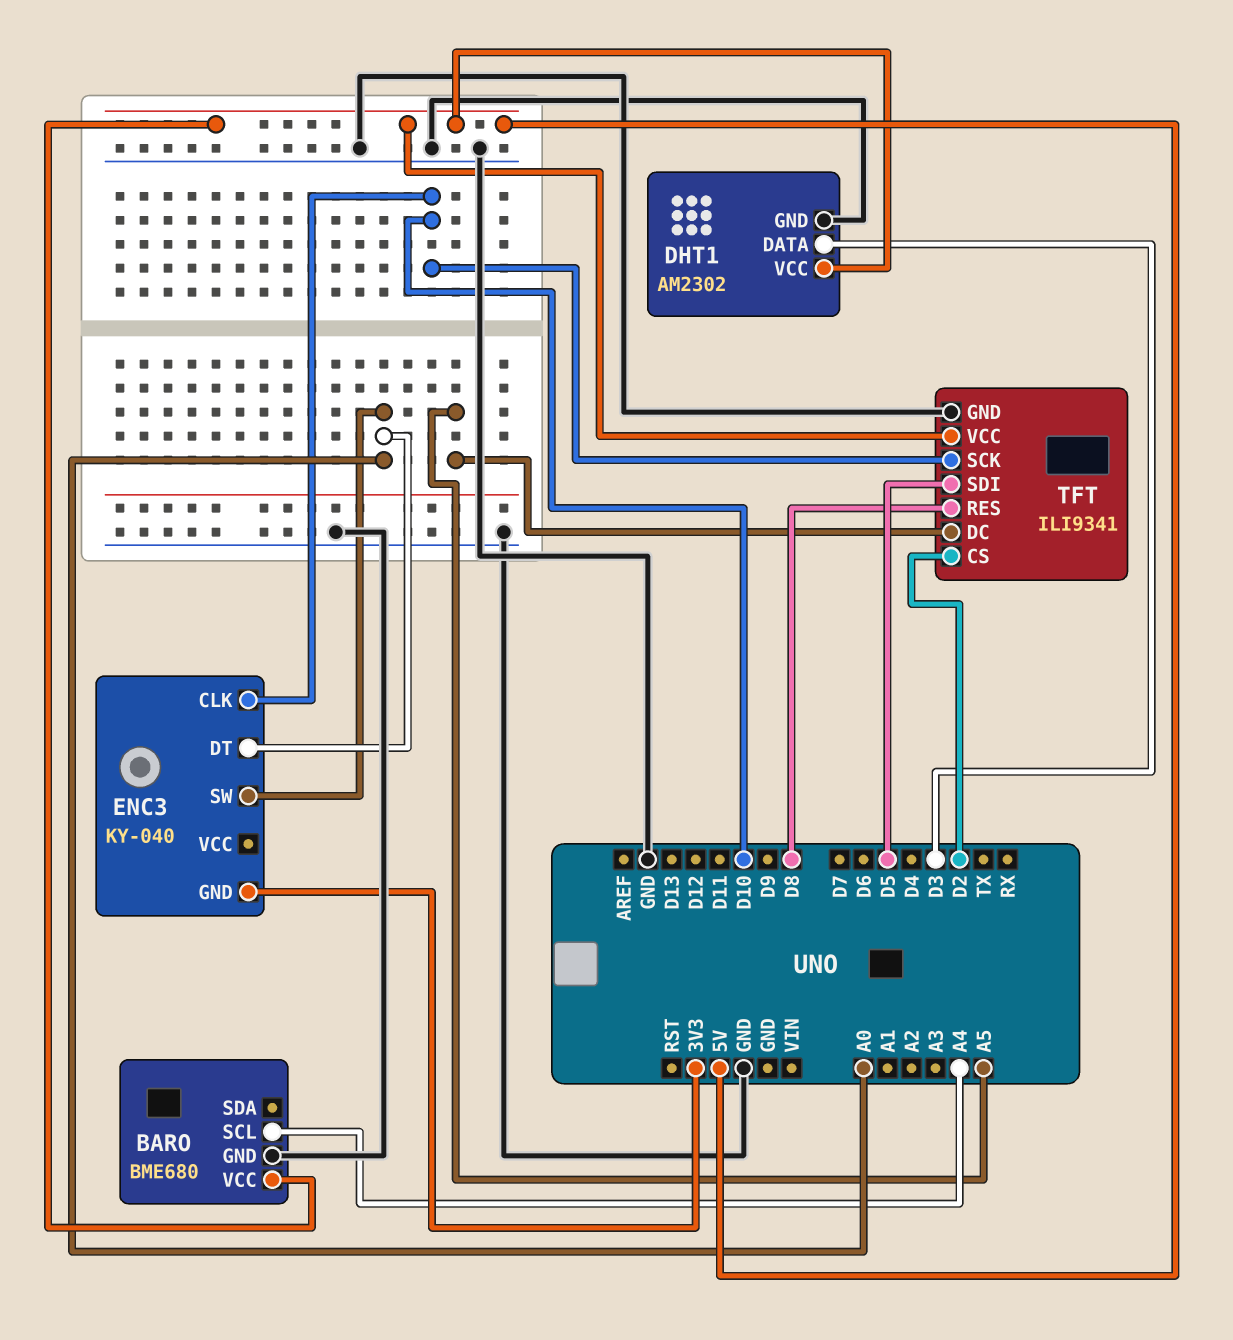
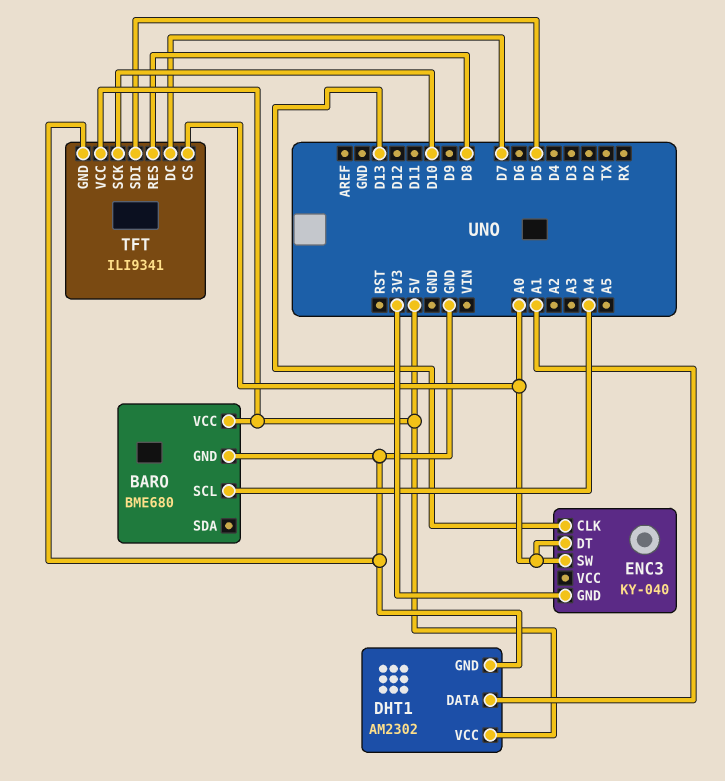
DHT1 pin DATA: D3 -> A1
ENC3 pin CLK: D10 -> D13
TFT pin CS: D2 -> A0
TFT pin DC: A5 -> D7

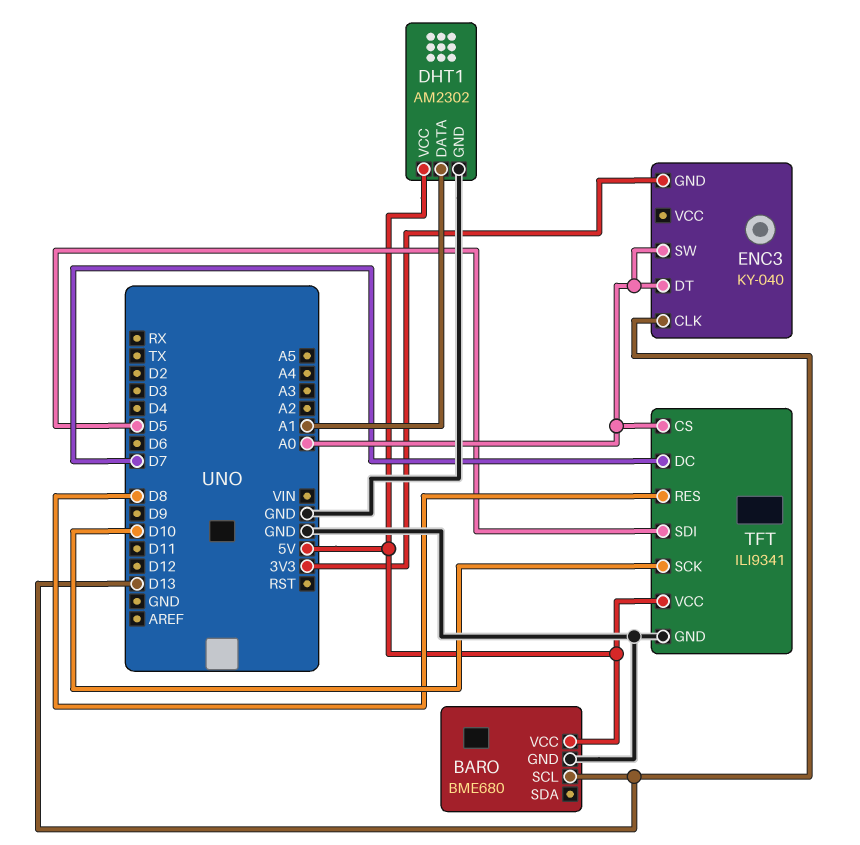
BARO pin SCL: A4 -> D13

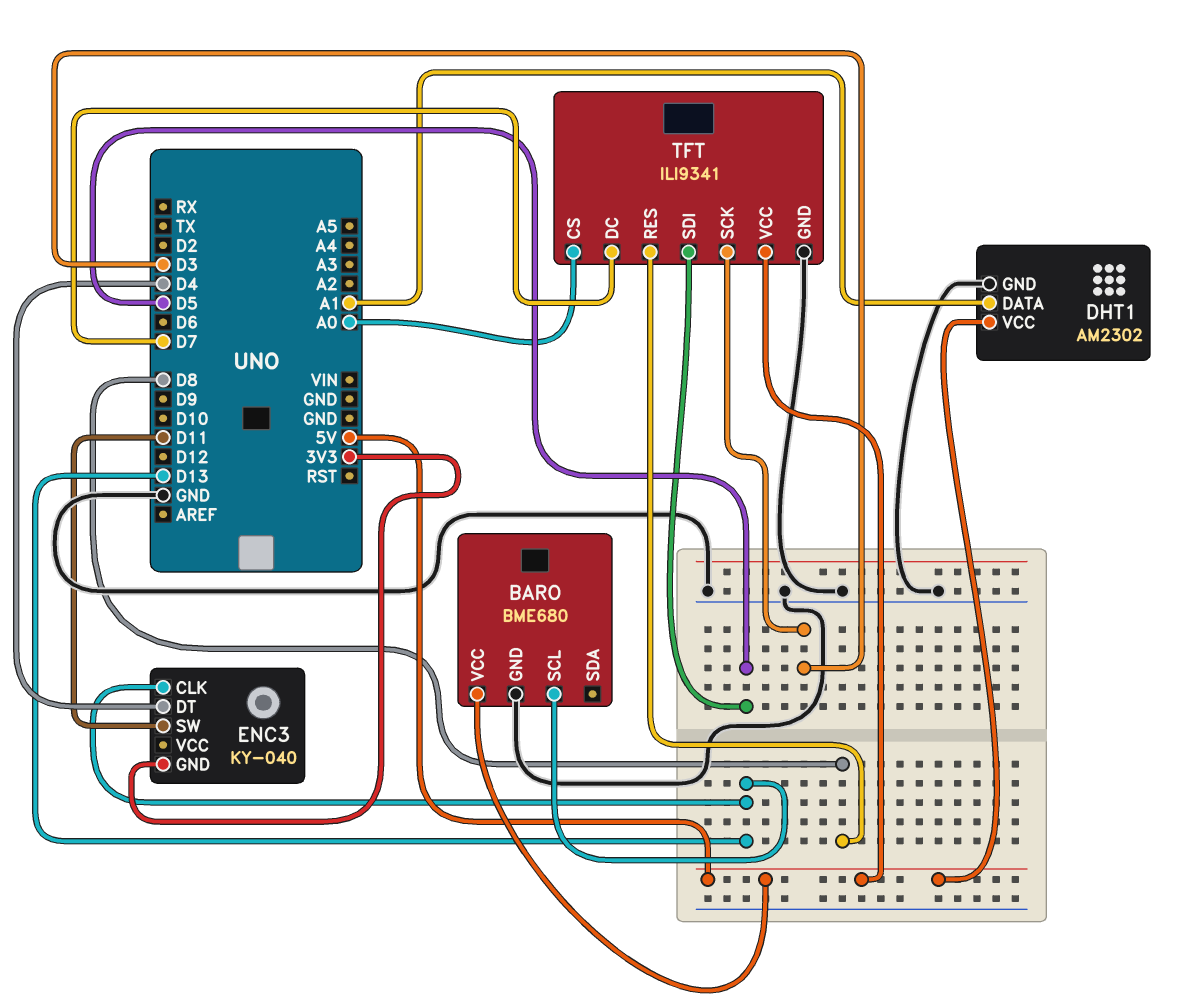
ENC3 pin DT: A0 -> D4
ENC3 pin SW: A0 -> D11
TFT pin SCK: D10 -> D3

